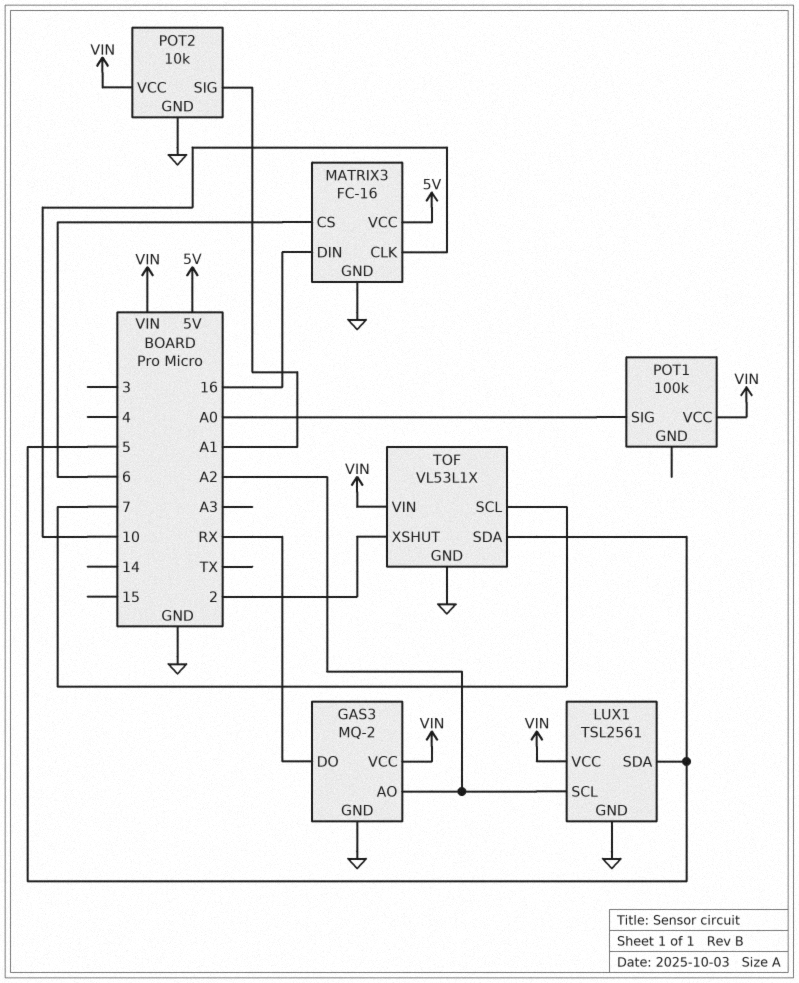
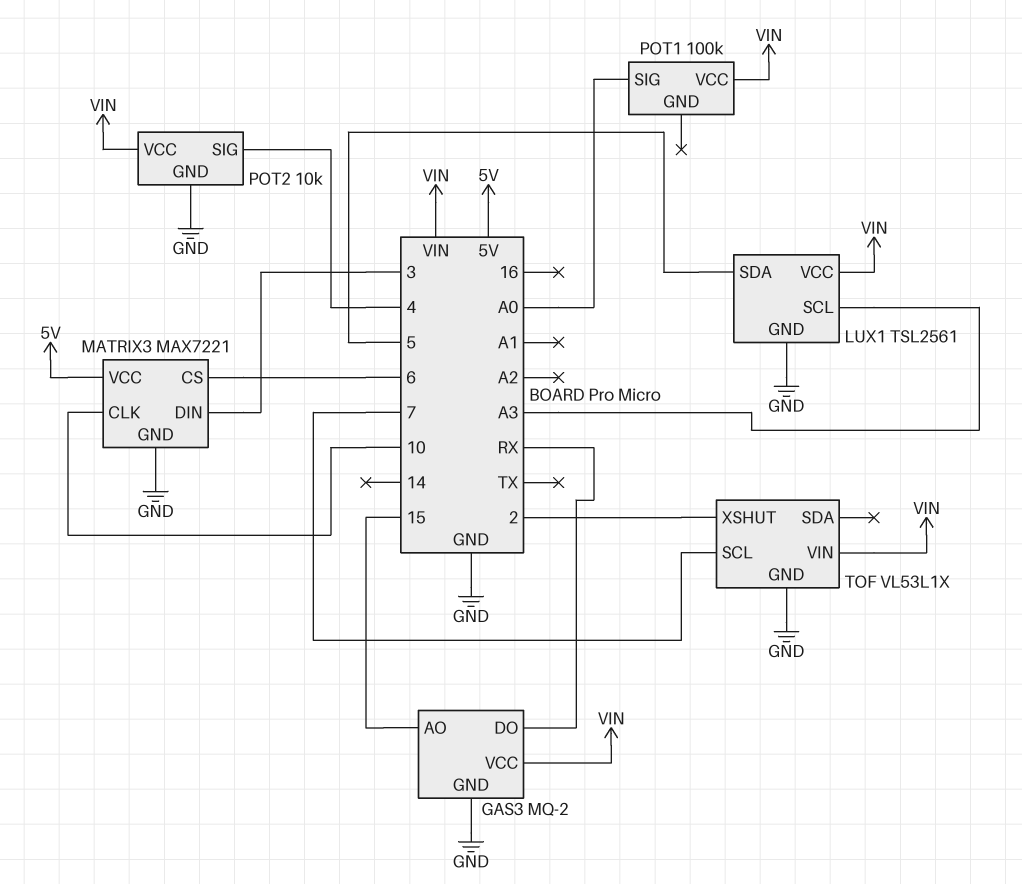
GAS3 pin AO: A2 -> 15
LUX1 pin SCL: A2 -> A3
MATRIX3: FC-16 -> MAX7221
MATRIX3 pin DIN: 16 -> 3
POT2 pin SIG: A1 -> 4
TOF pin SDA: 5 -> none

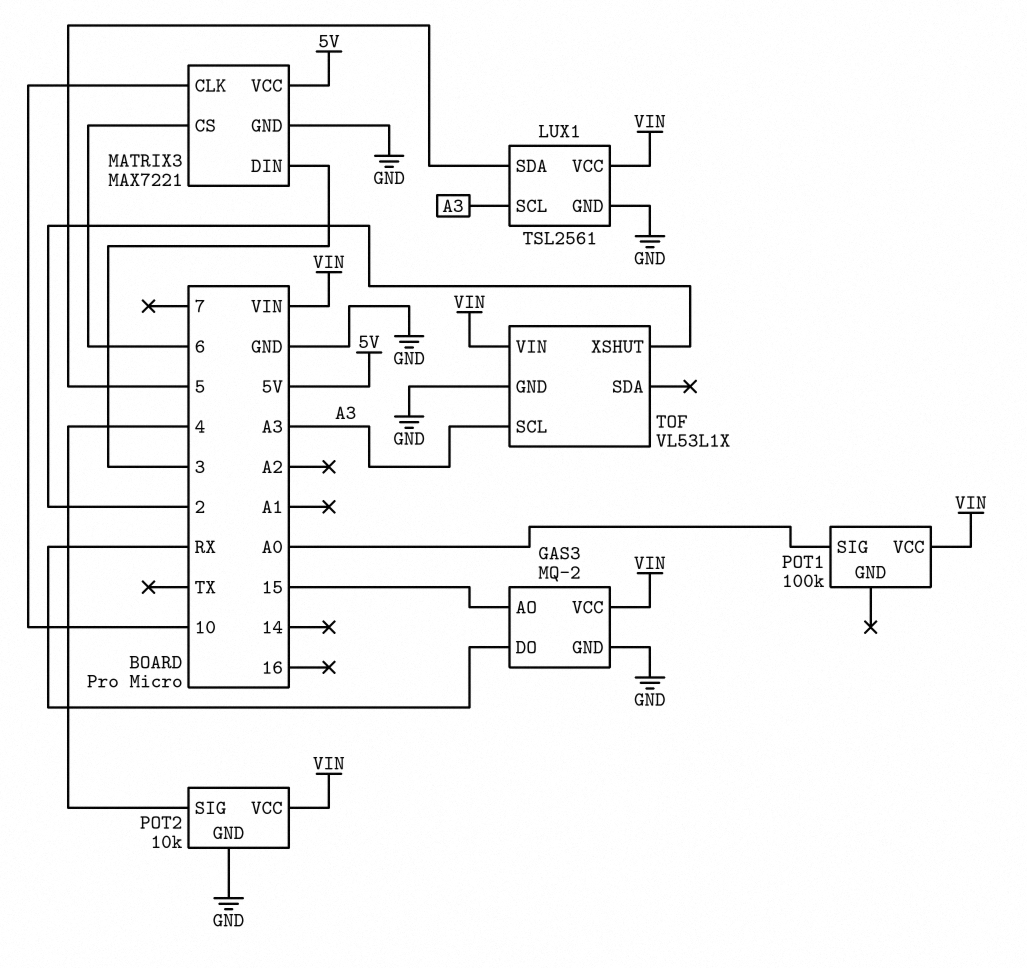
TOF pin SCL: 7 -> A3

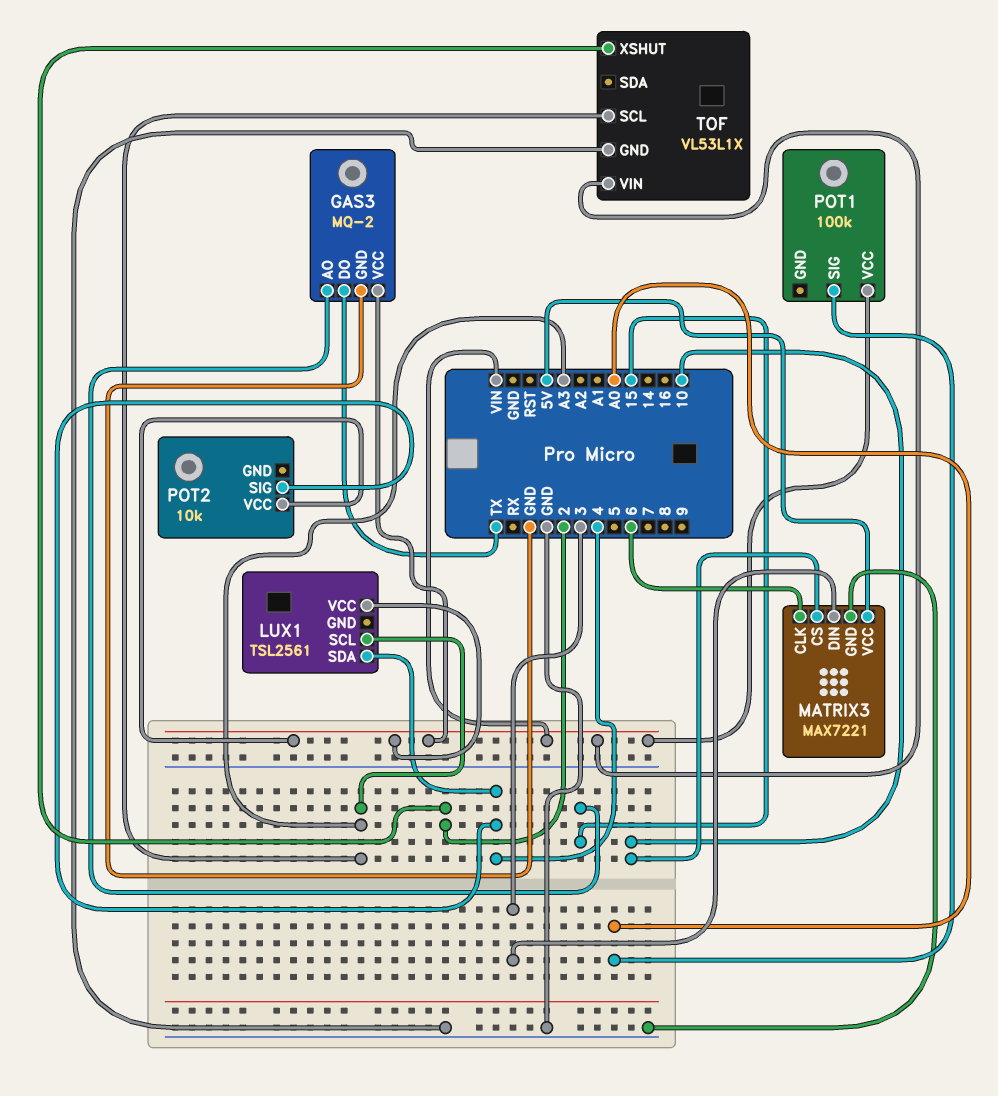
GAS3 pin DO: RX -> TX
LUX1 pin GND: GND -> none
LUX1 pin SDA: 5 -> 4
MATRIX3 pin CLK: 10 -> 6
MATRIX3 pin CS: 6 -> 10
POT2 pin GND: GND -> none

